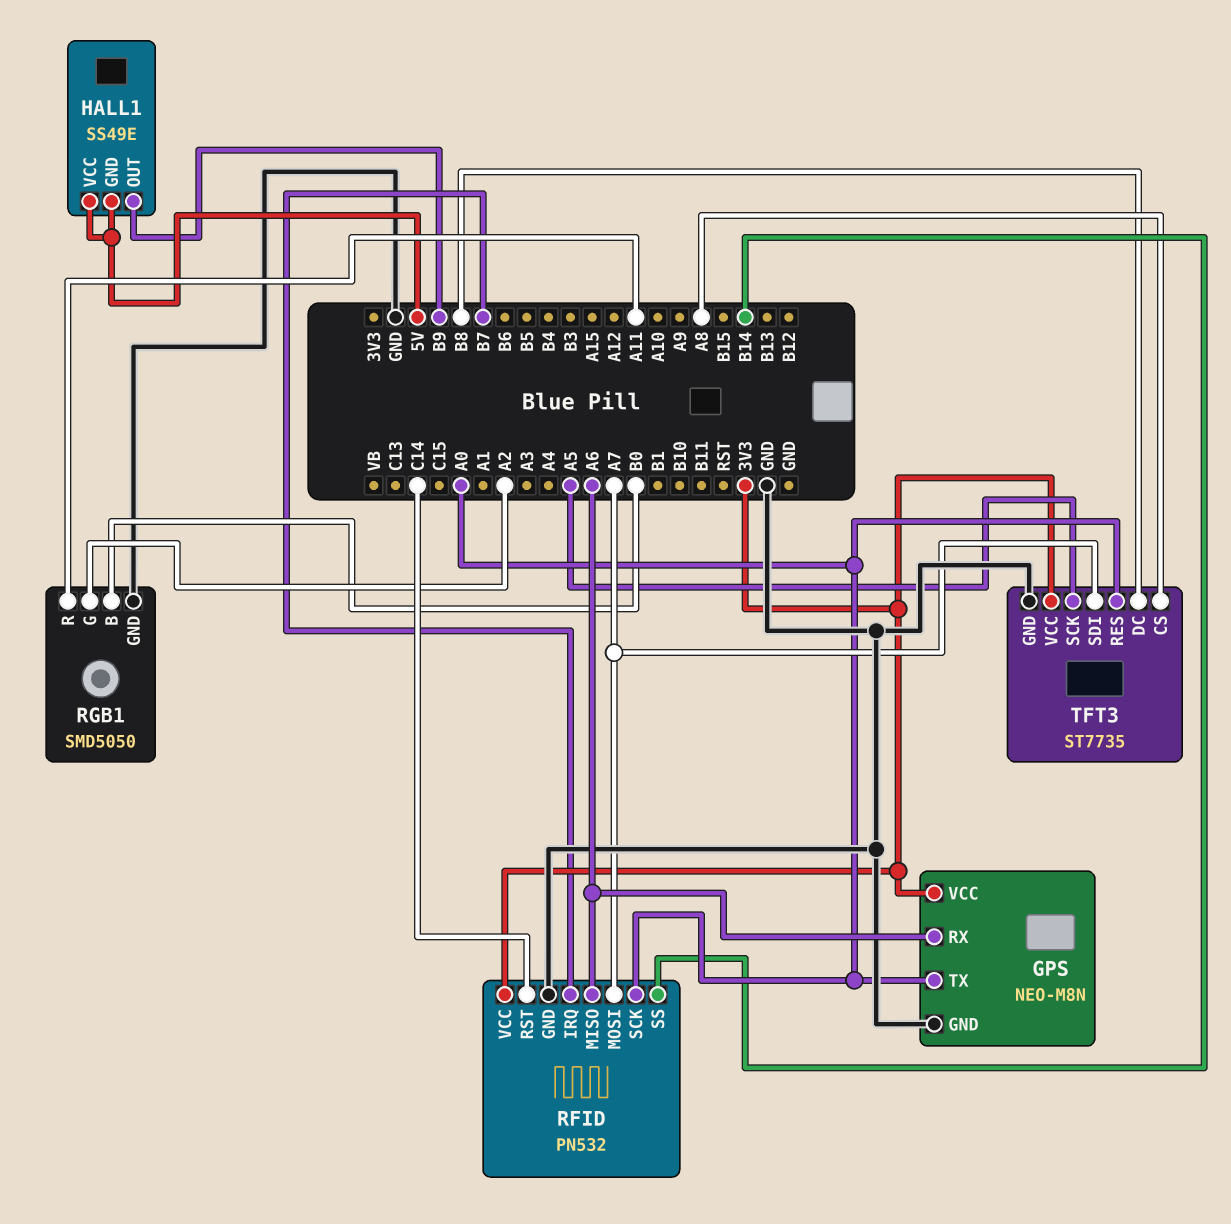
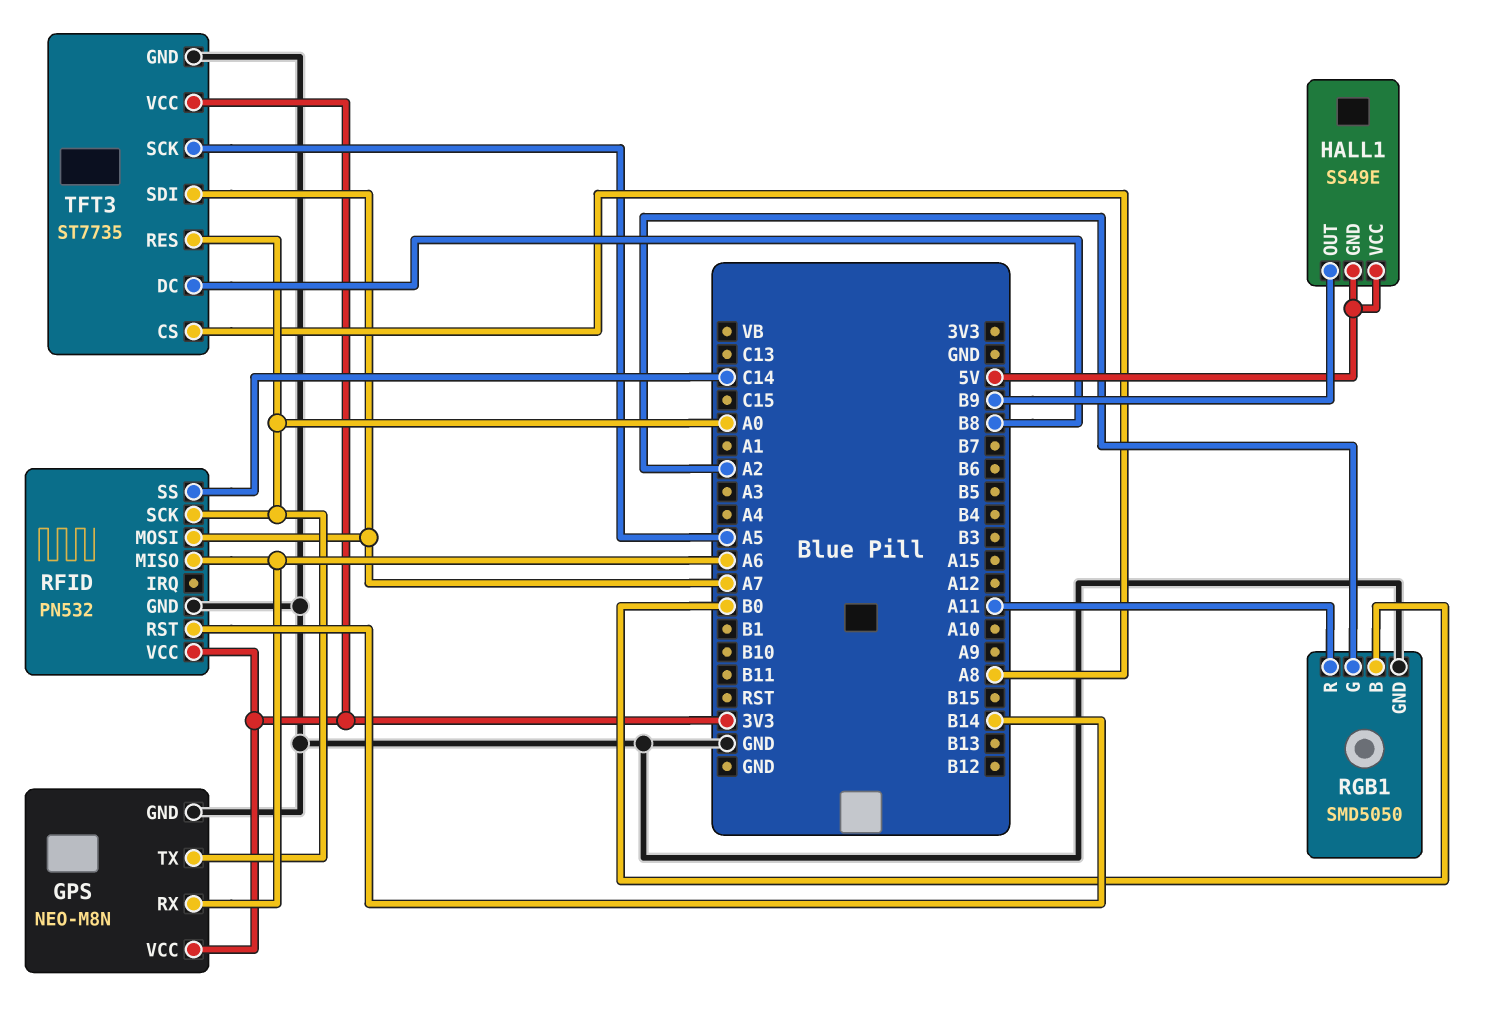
RFID pin IRQ: B7 -> none
RFID pin RST: C14 -> B14
RFID pin SS: B14 -> C14

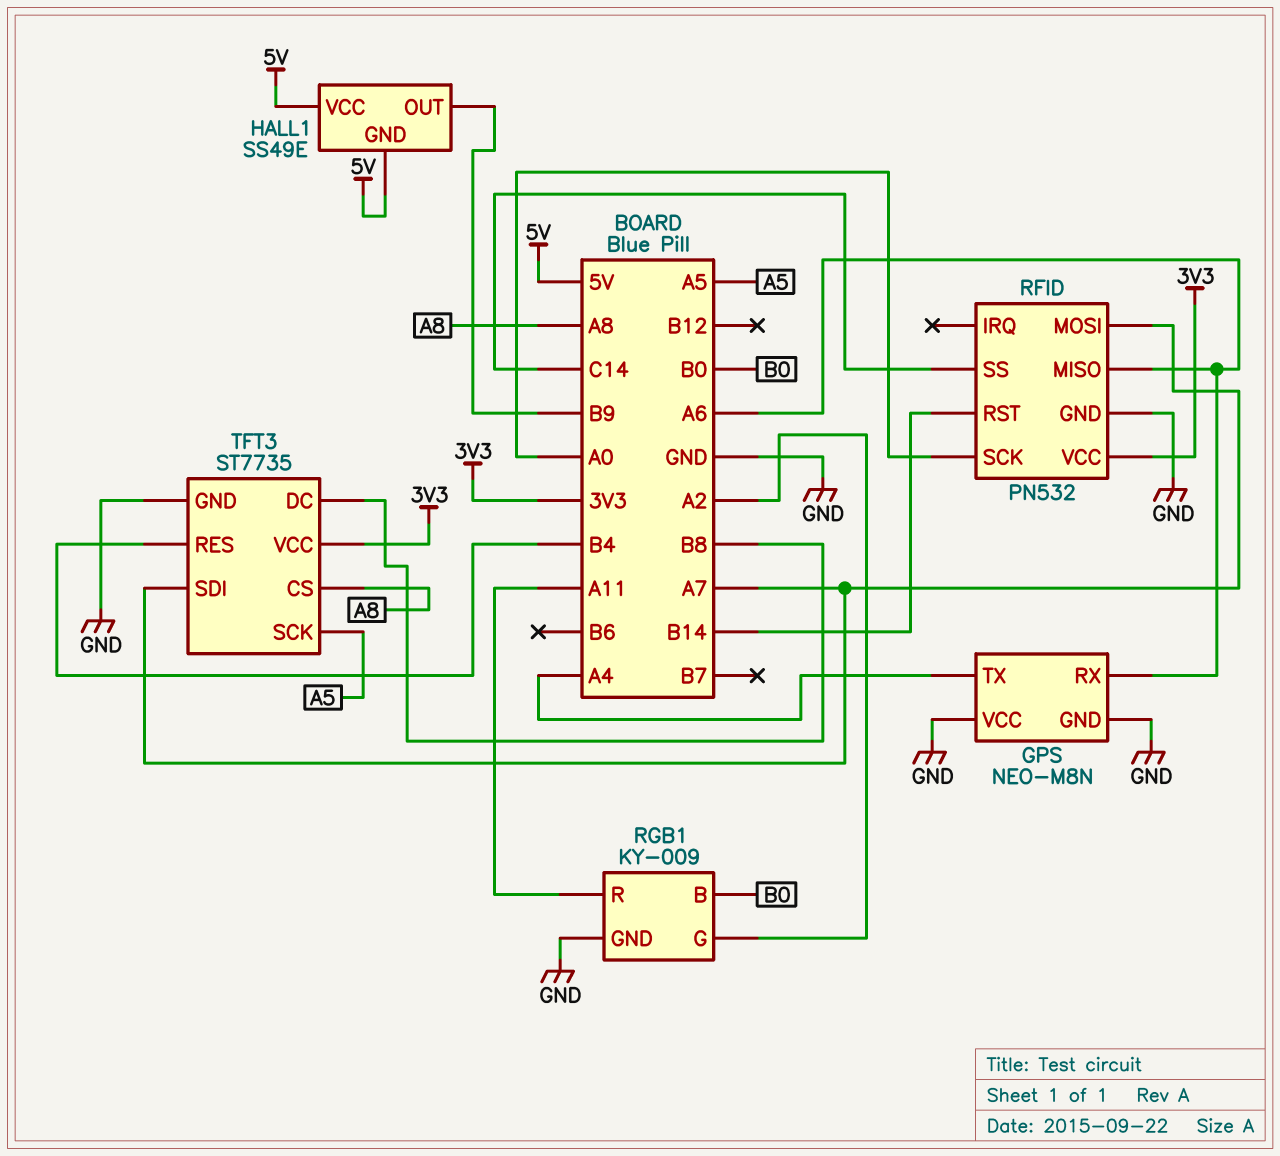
GPS pin TX: A0 -> A4
GPS pin VCC: 3V3 -> GND
RGB1: SMD5050 -> KY-009
TFT3 pin RES: A0 -> B4

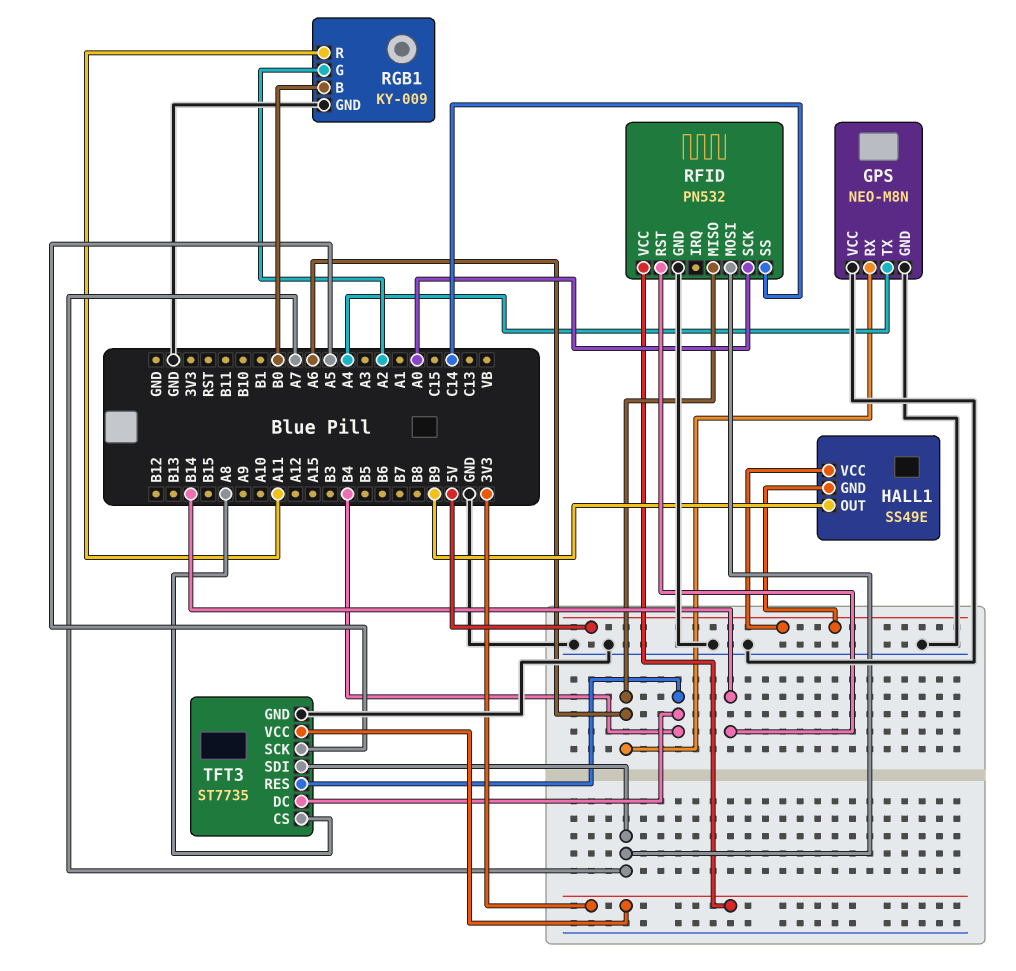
TFT3 pin DC: B8 -> B4

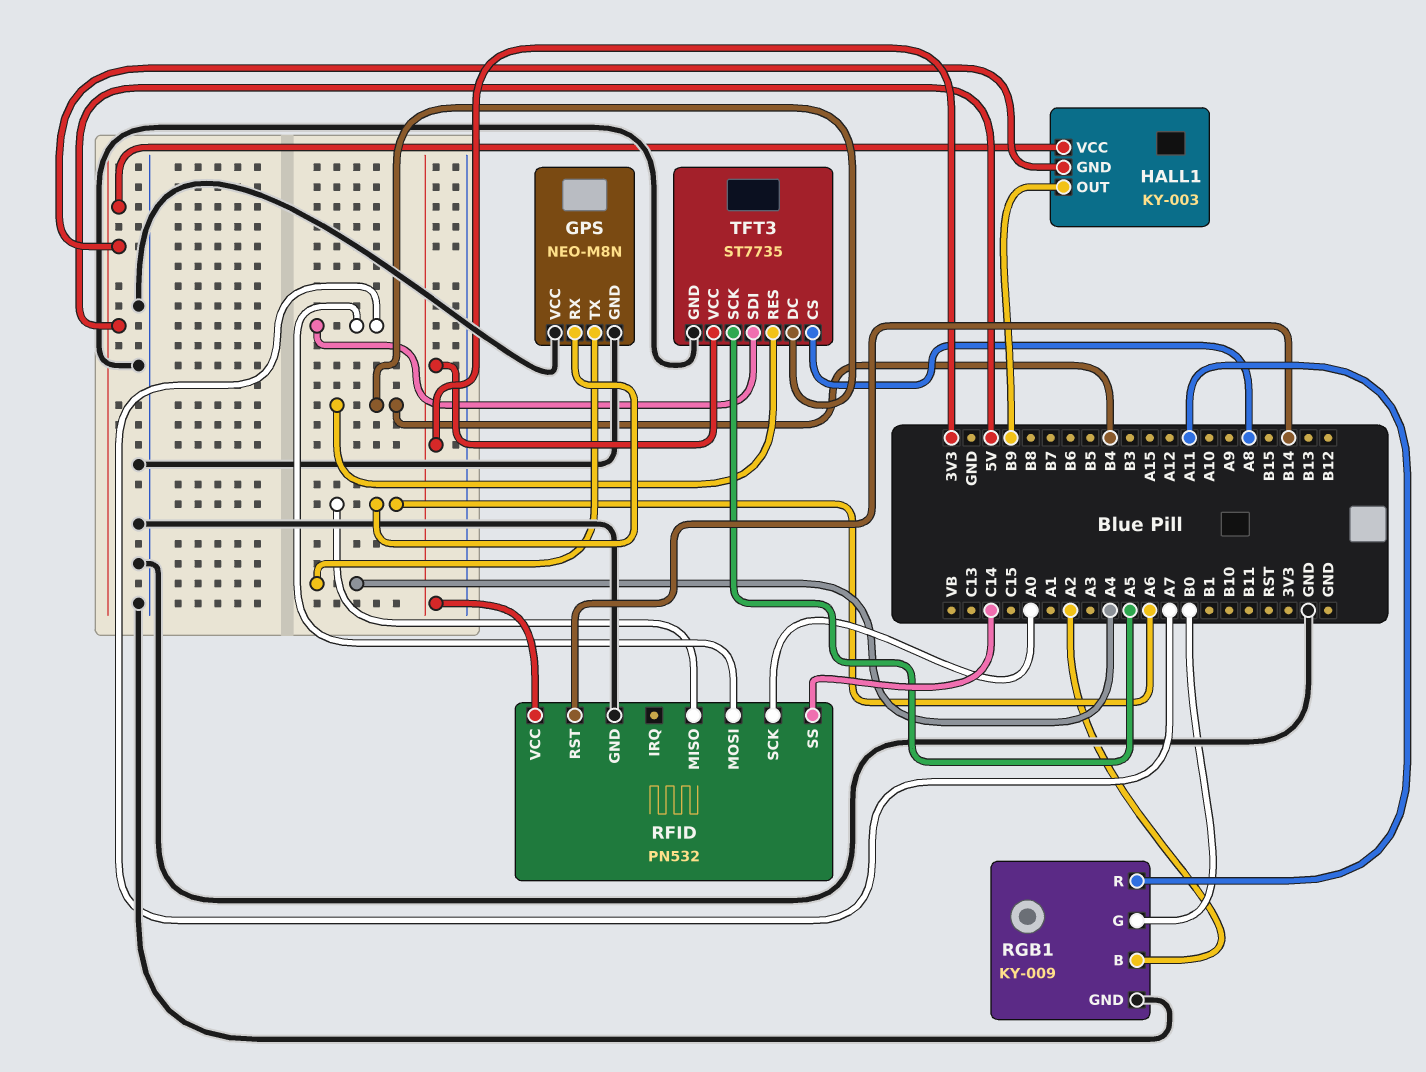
HALL1: SS49E -> KY-003
RGB1 pin B: B0 -> A2
RGB1 pin G: A2 -> B0

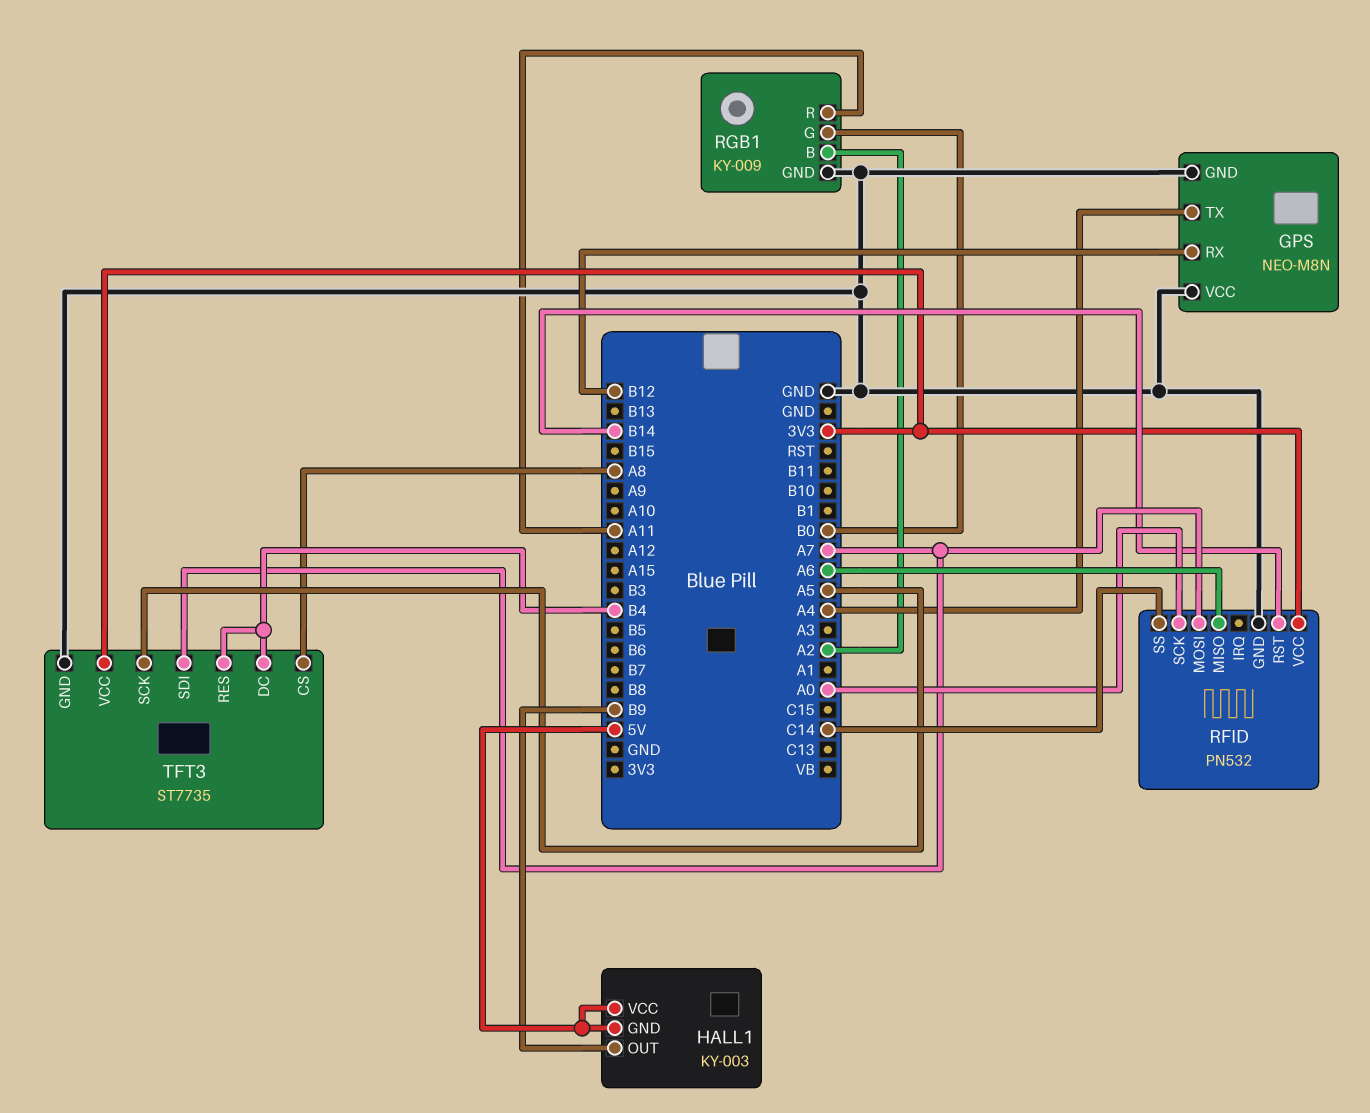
GPS pin RX: A6 -> B12

